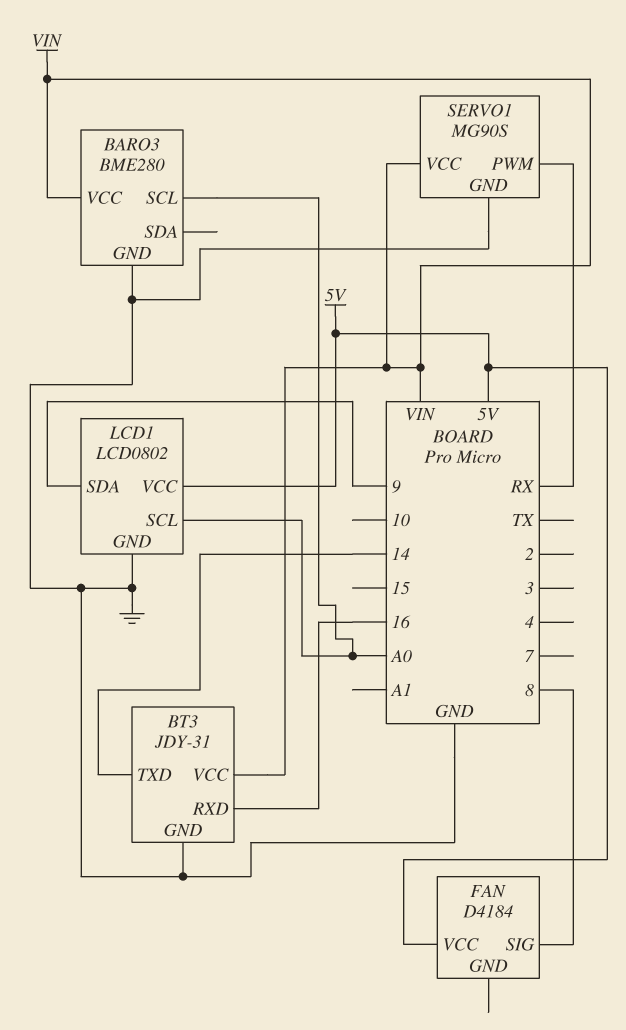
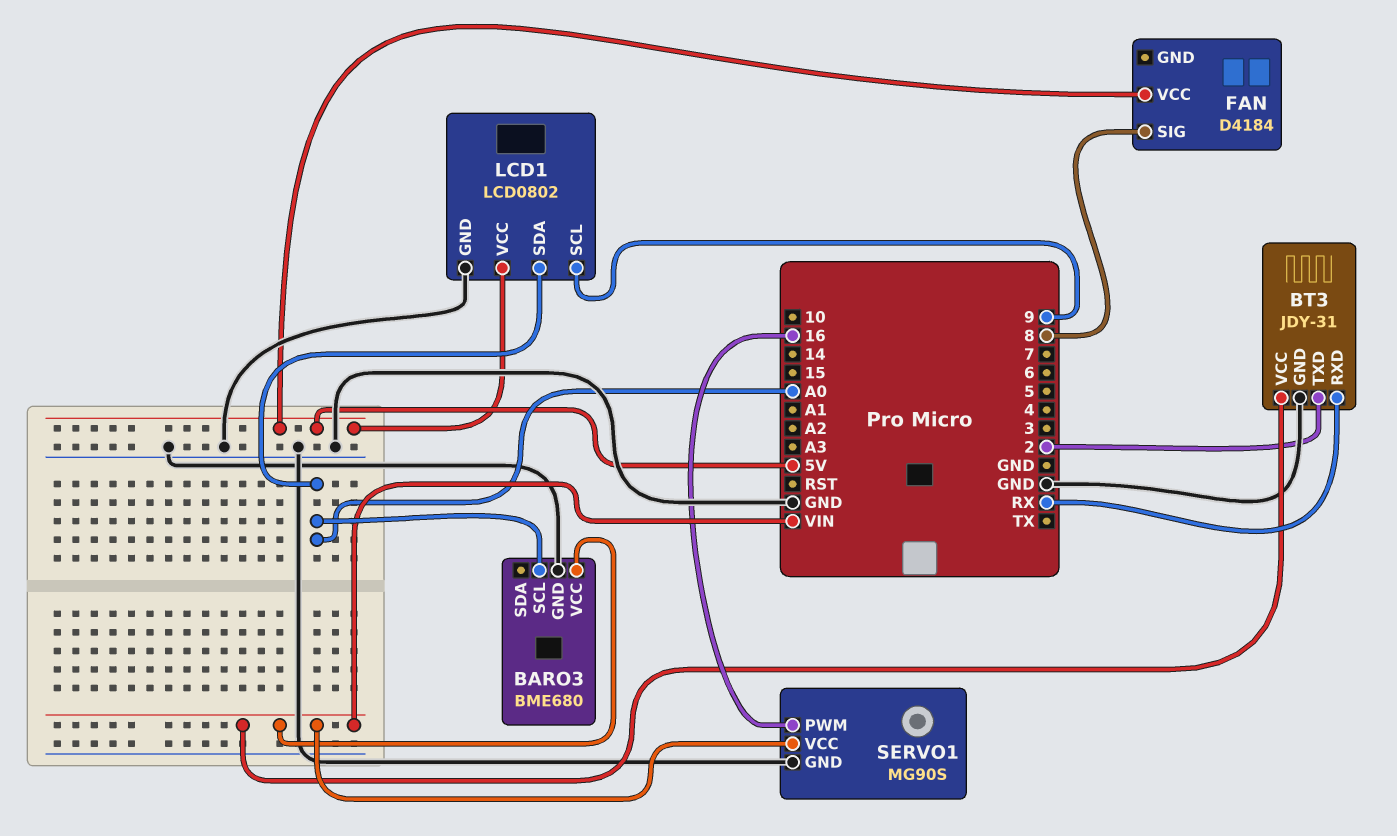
BARO3: BME280 -> BME680
BT3 pin RXD: 16 -> RX
BT3 pin TXD: 14 -> 2
LCD1 pin SCL: A0 -> 9
LCD1 pin SDA: 9 -> A0
SERVO1 pin PWM: RX -> 16

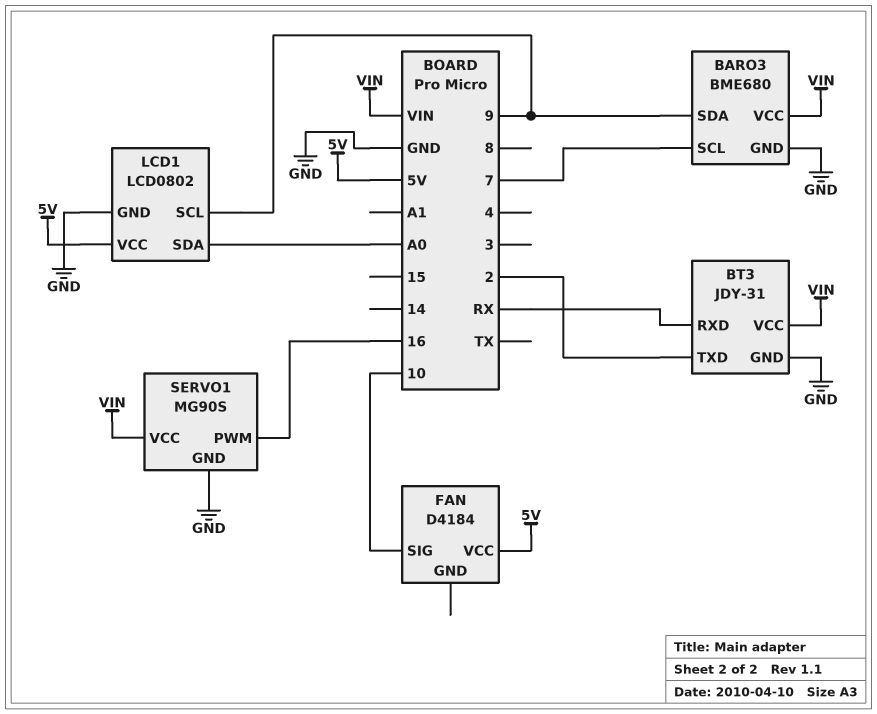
BARO3 pin SCL: A0 -> 7
BARO3 pin SDA: none -> 9
FAN pin SIG: 8 -> 10

